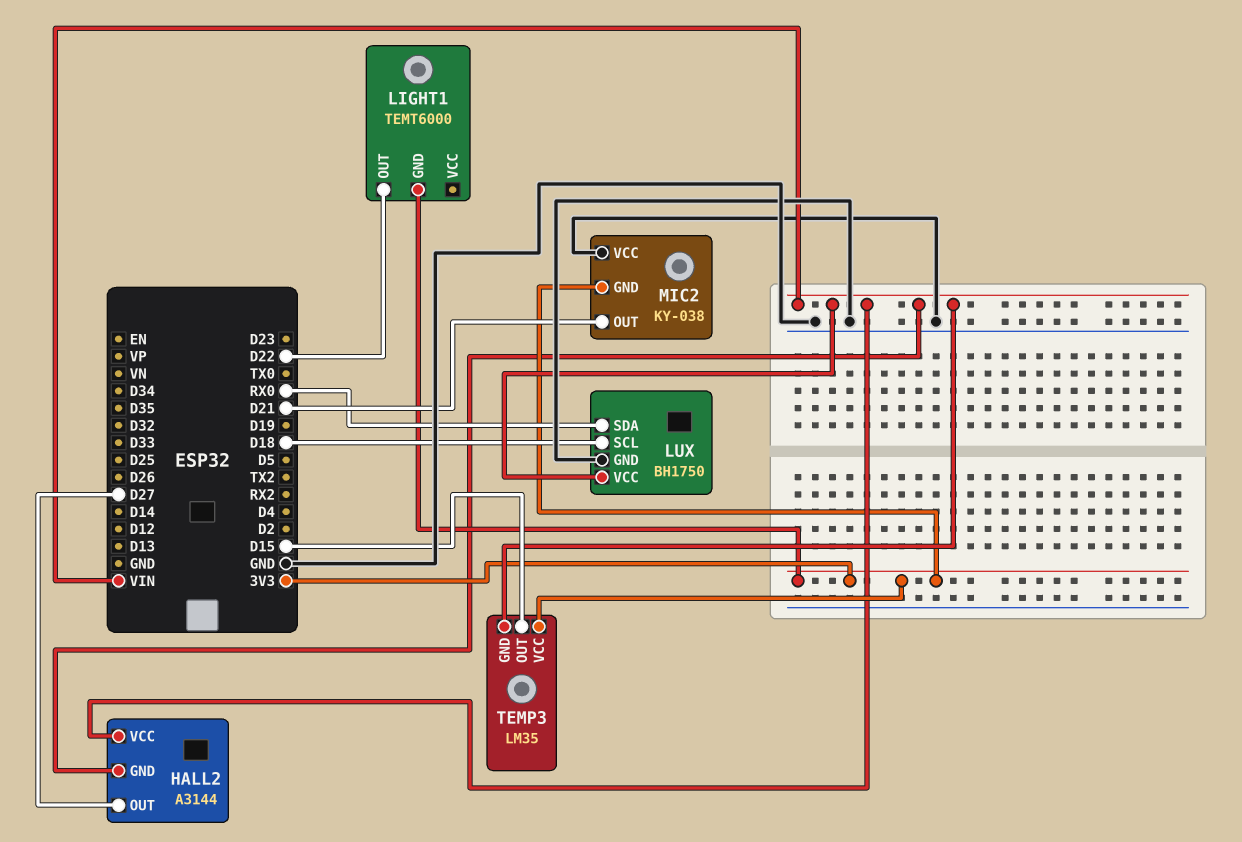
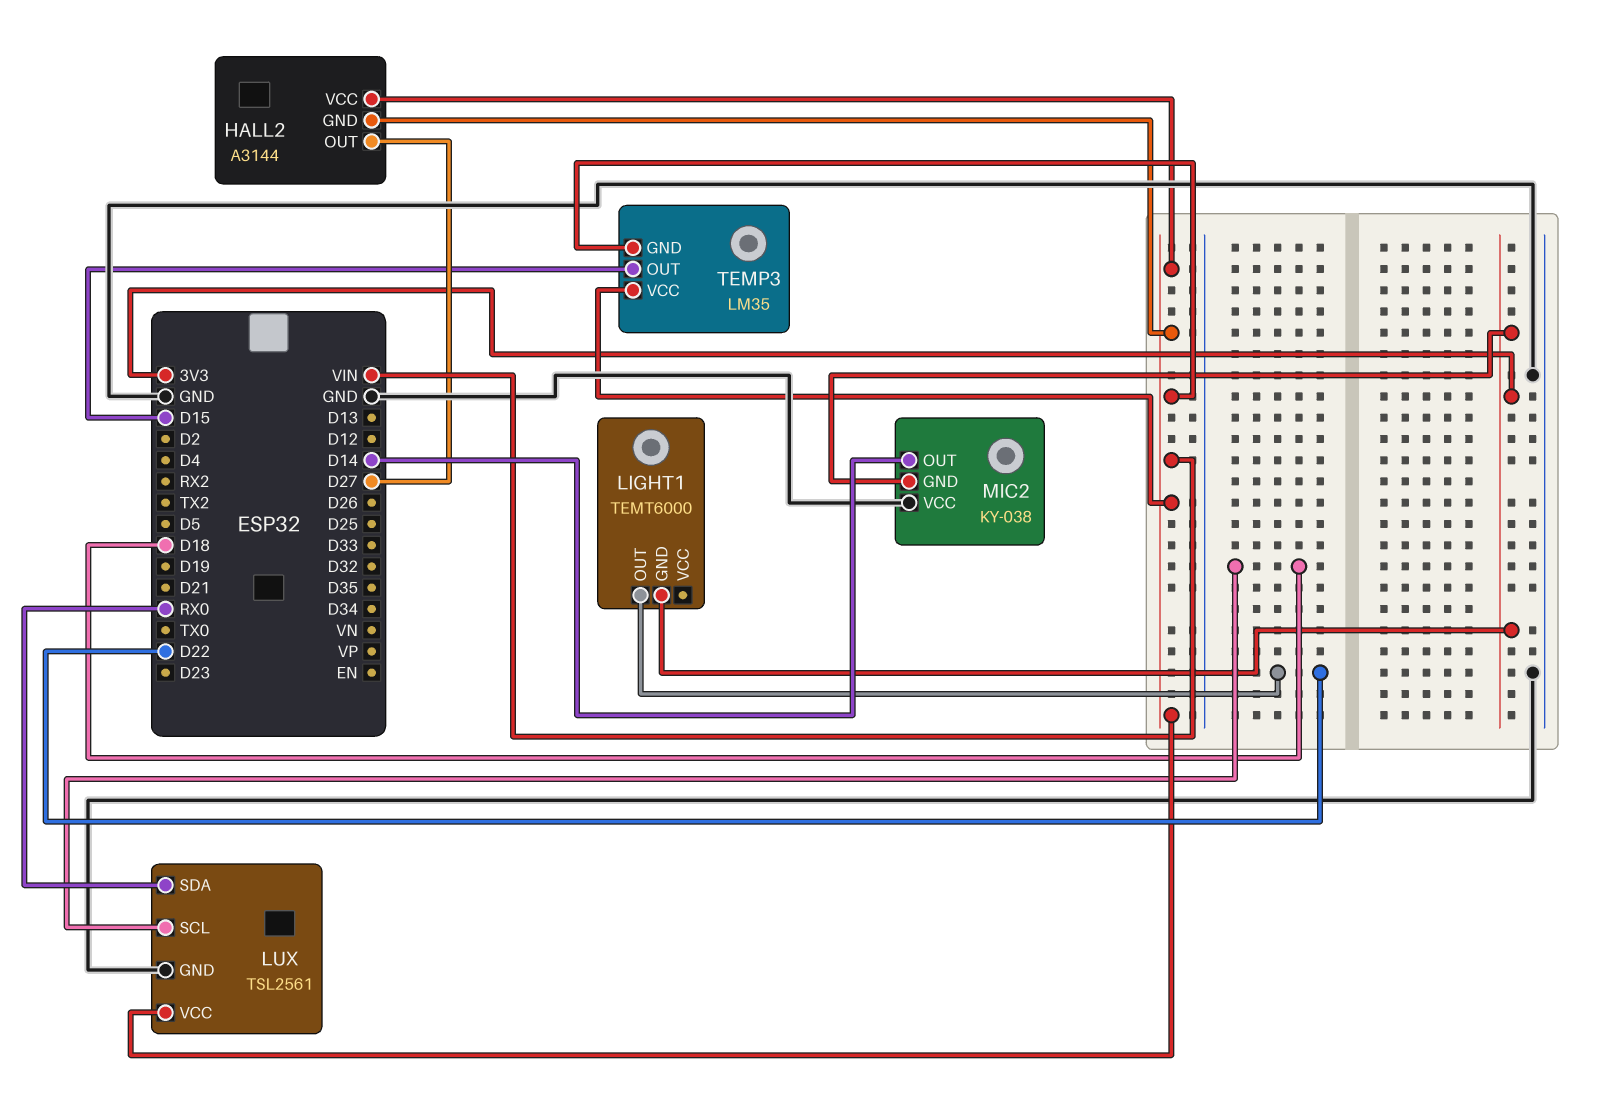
LUX: BH1750 -> TSL2561
MIC2 pin OUT: D21 -> D14
TEMP3 pin VCC: 3V3 -> VIN

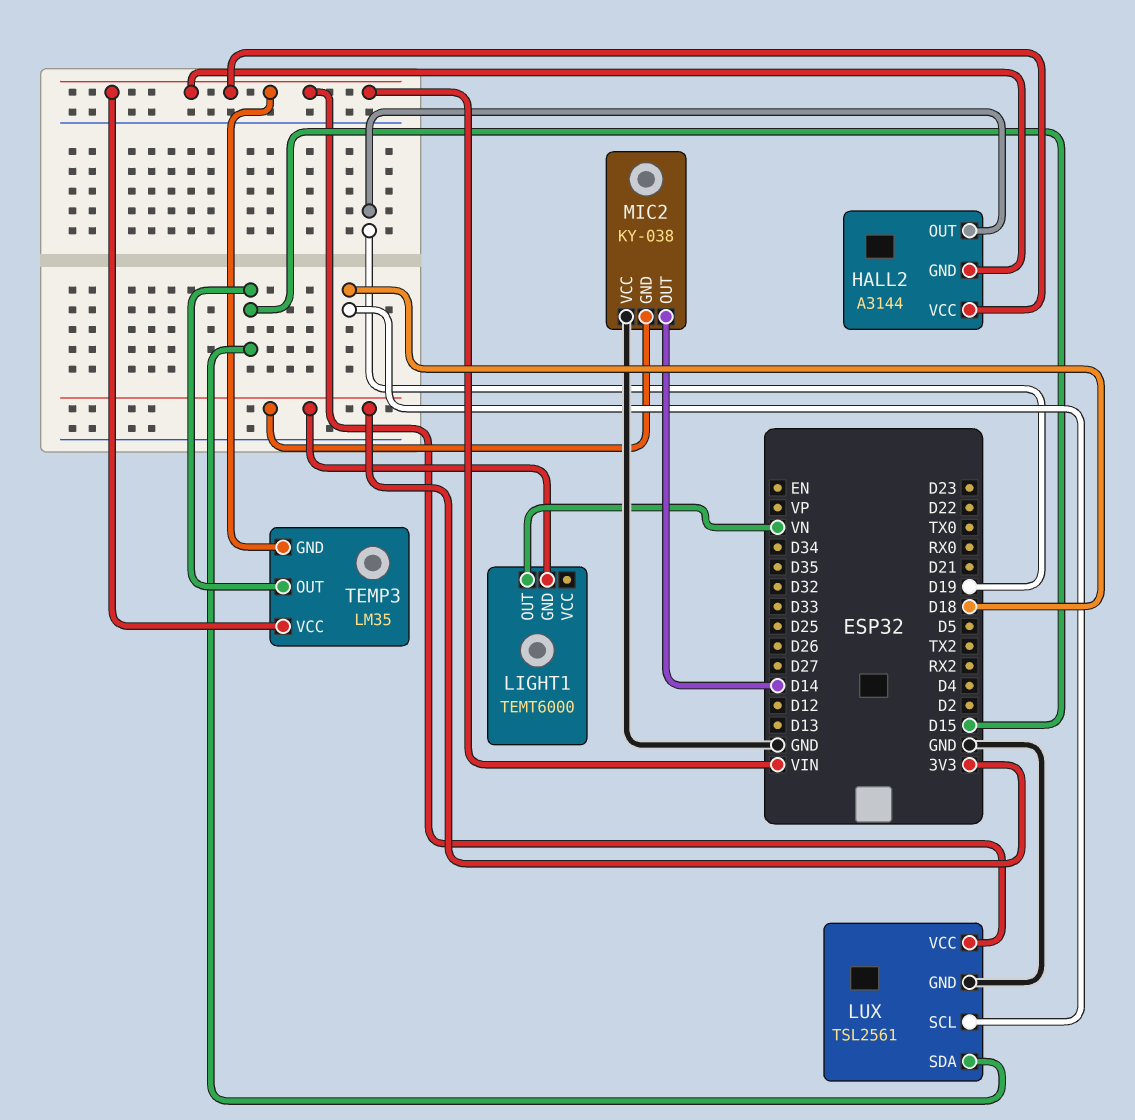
HALL2 pin OUT: D27 -> D19
LIGHT1 pin OUT: D22 -> VN
LUX pin SDA: RX0 -> D15

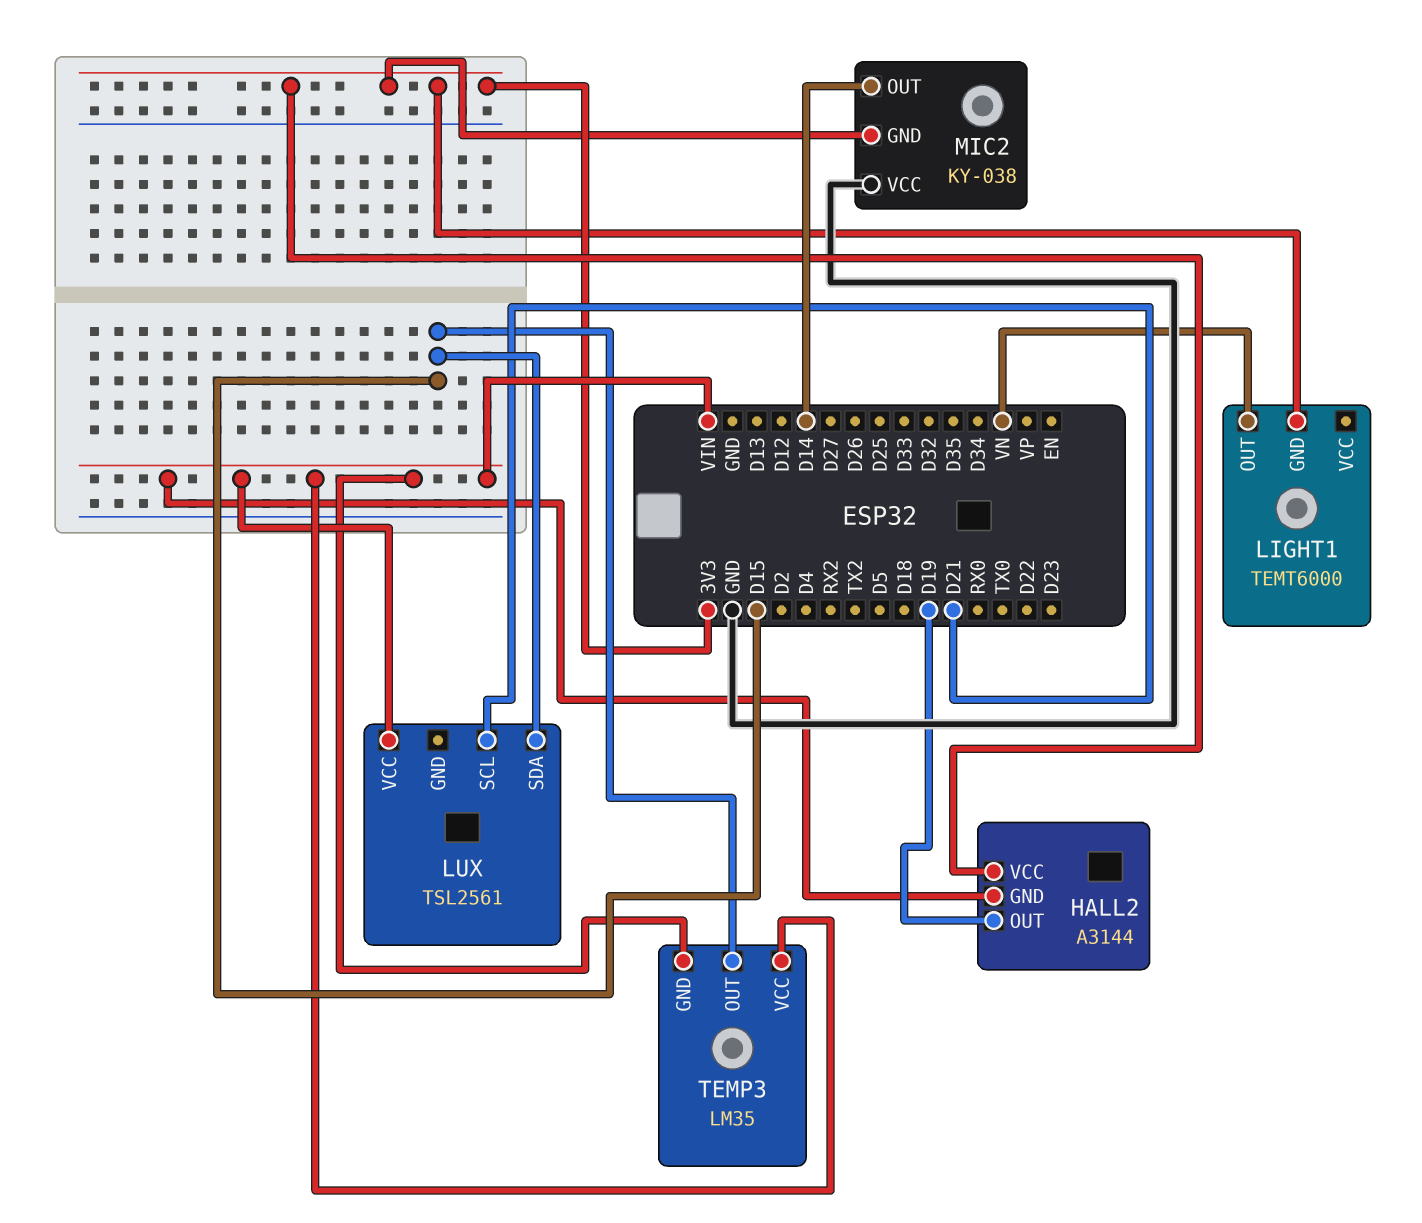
HALL2 pin VCC: VIN -> 3V3
LUX pin GND: GND -> none
LUX pin SCL: D18 -> D21

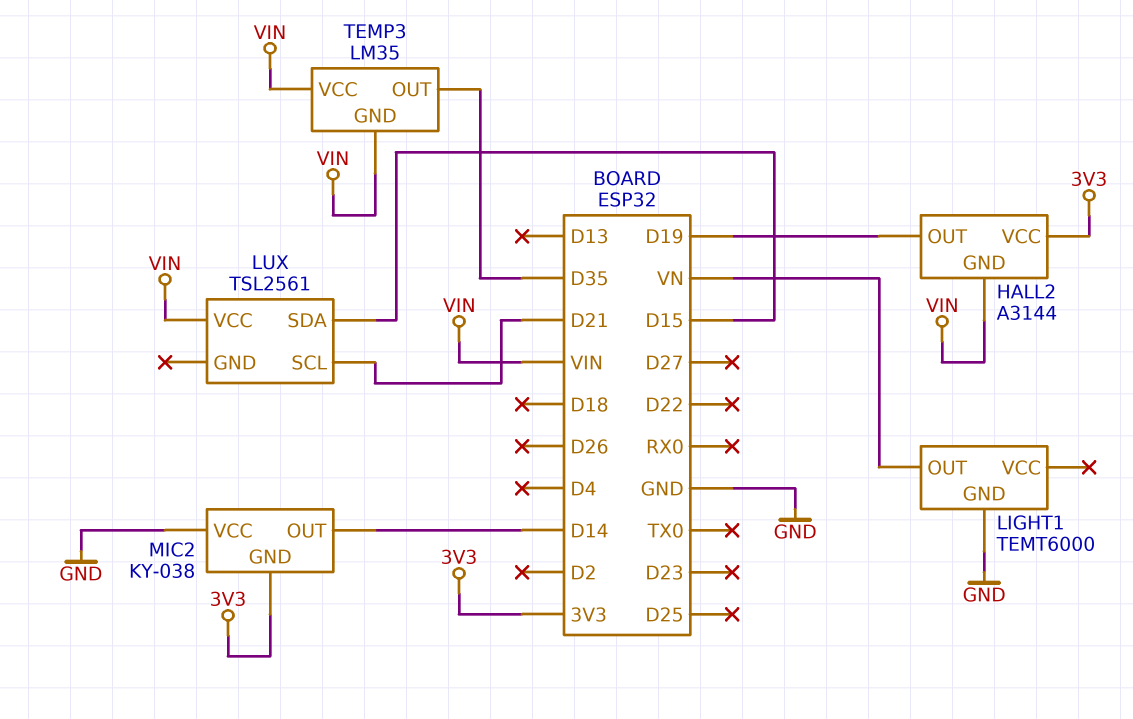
LIGHT1 pin GND: 3V3 -> GND
TEMP3 pin OUT: D15 -> D35

